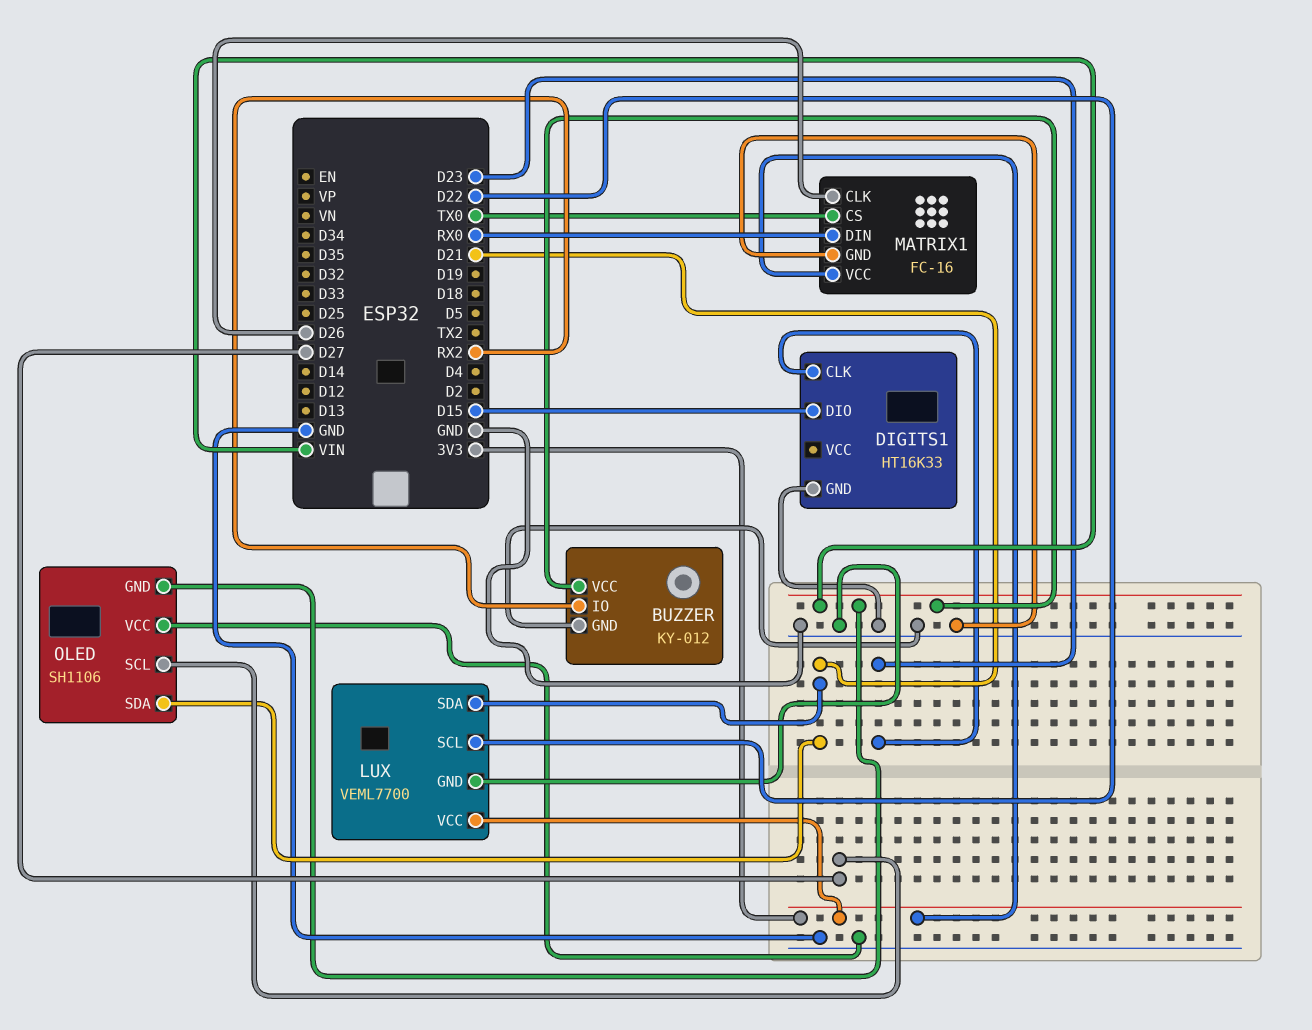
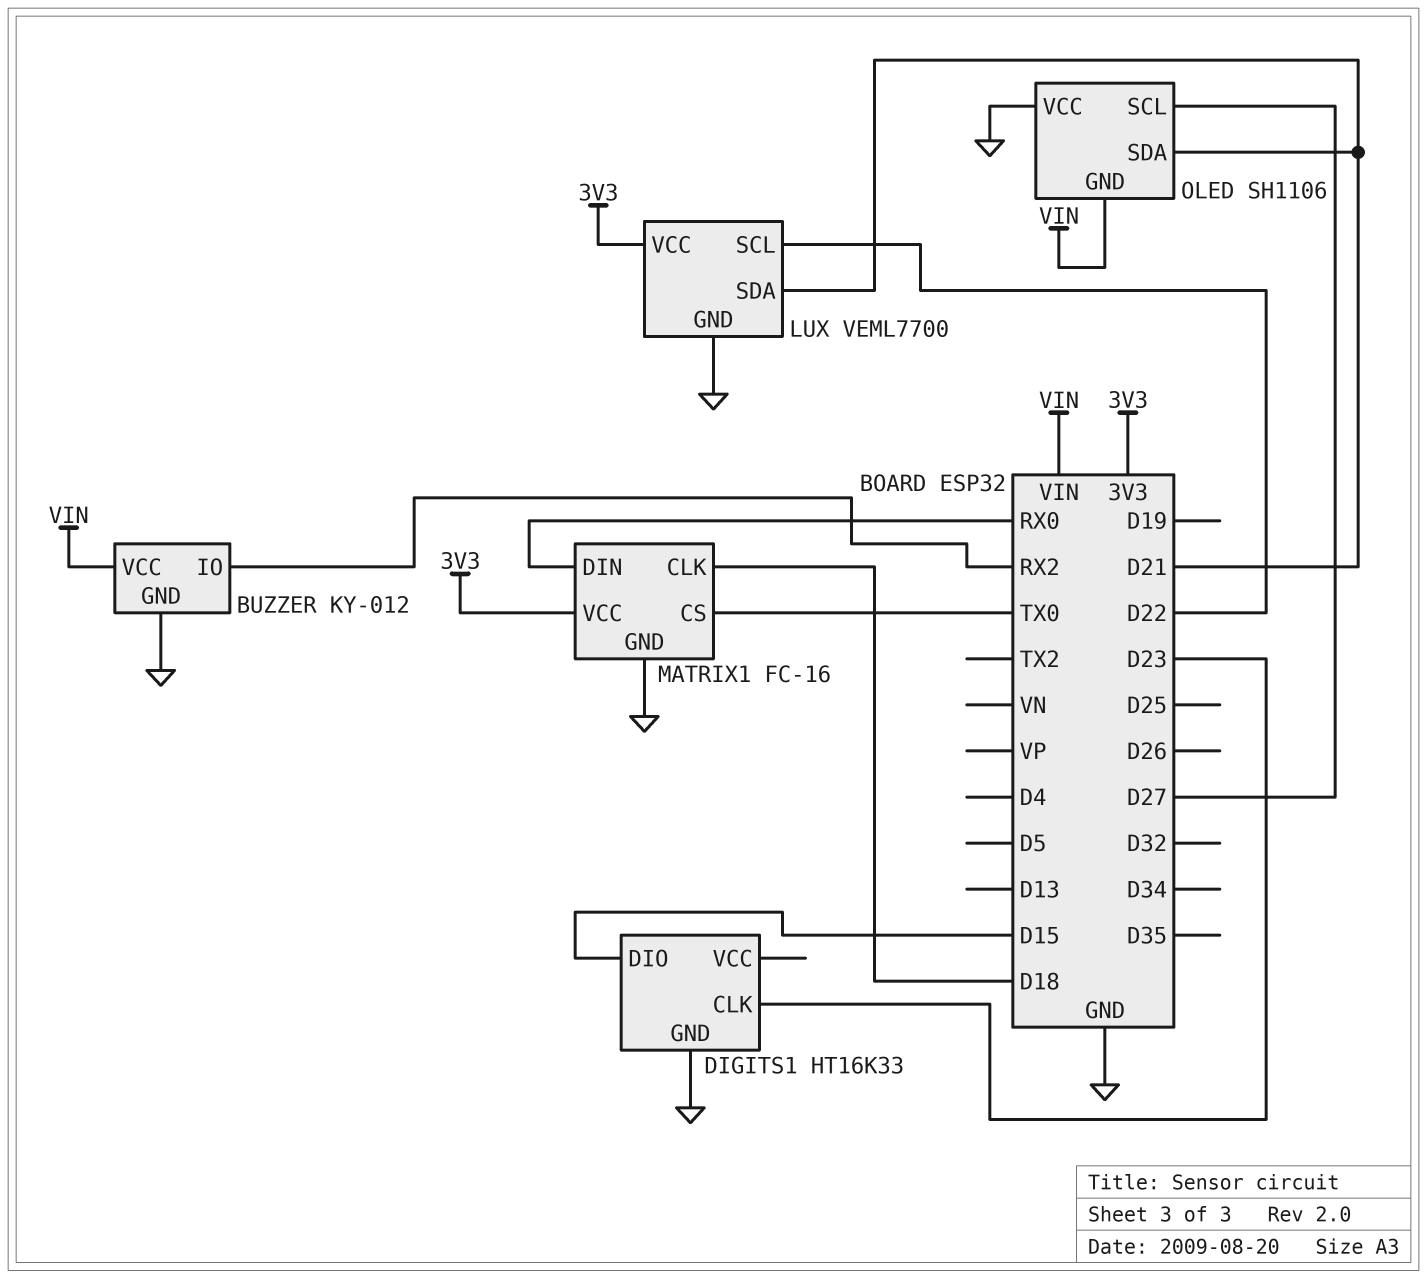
MATRIX1 pin CLK: D26 -> D18

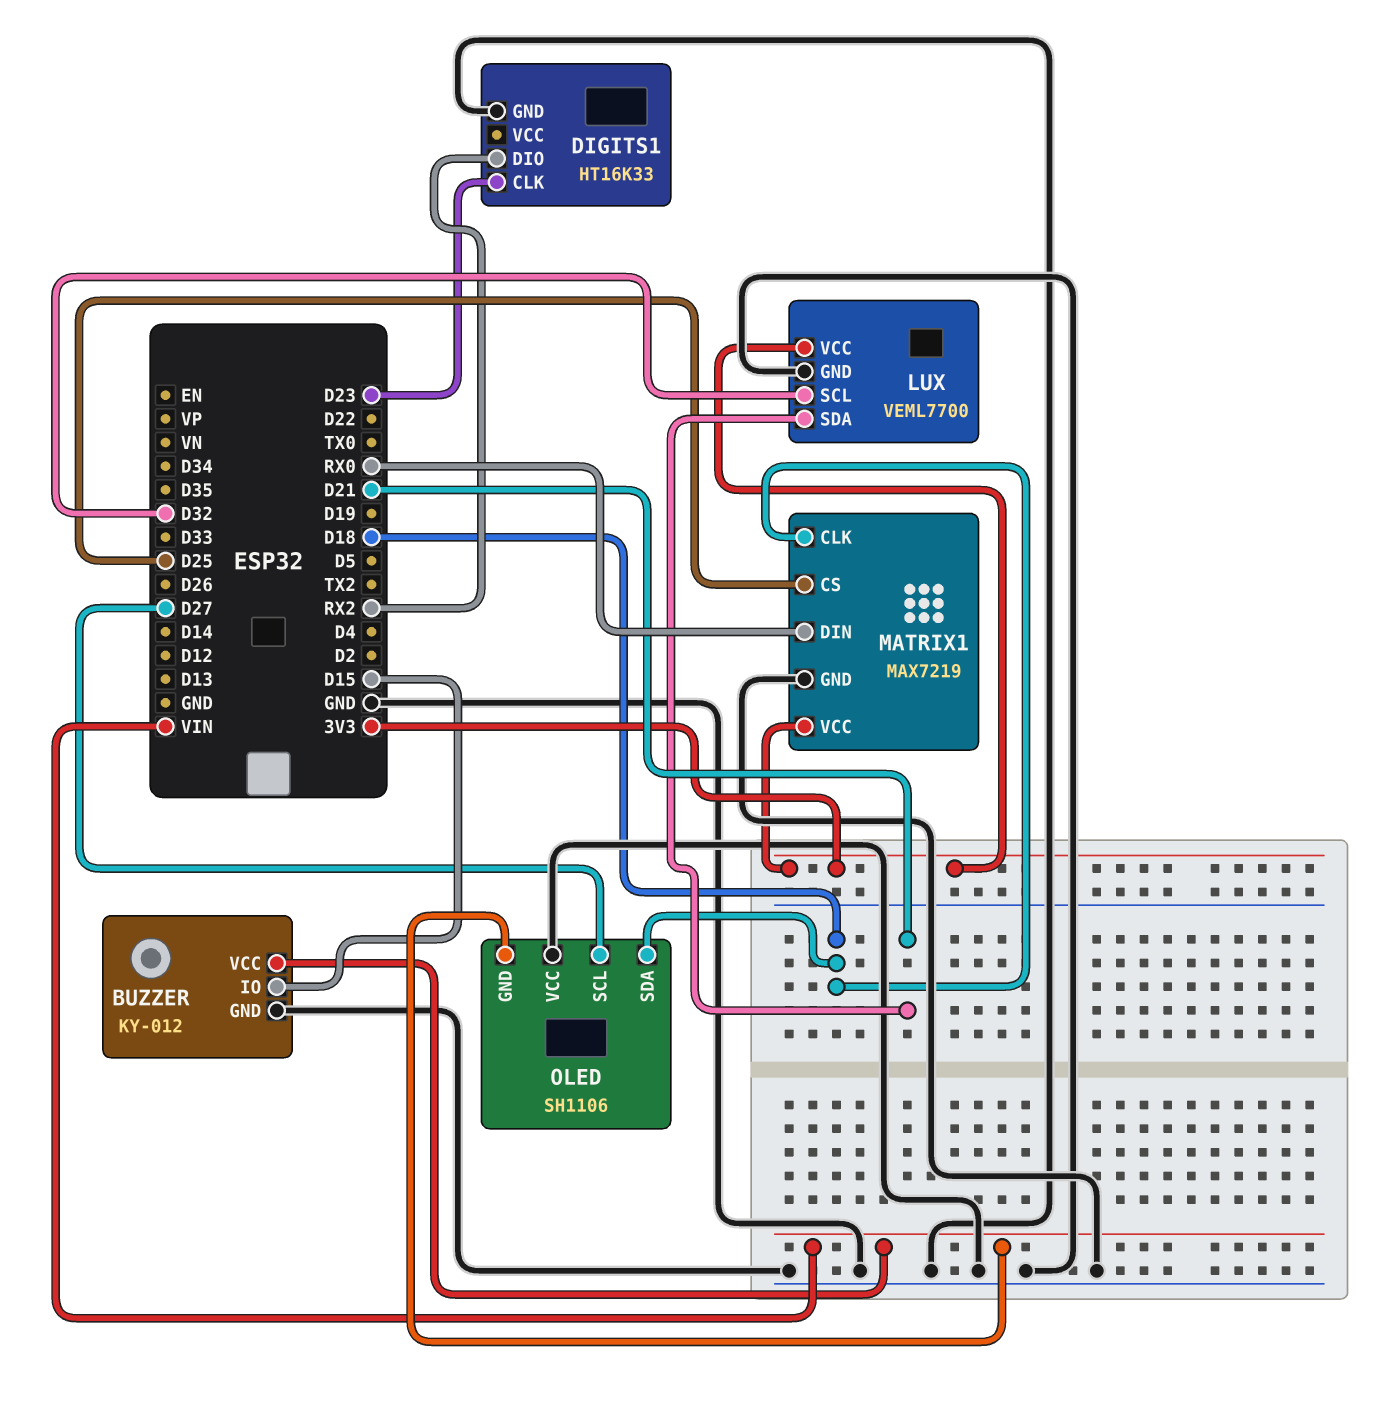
BUZZER pin IO: RX2 -> D15
DIGITS1 pin DIO: D15 -> RX2
LUX pin SCL: D22 -> D32
MATRIX1: FC-16 -> MAX7219
MATRIX1 pin CS: TX0 -> D25
OLED pin SDA: D21 -> D18

